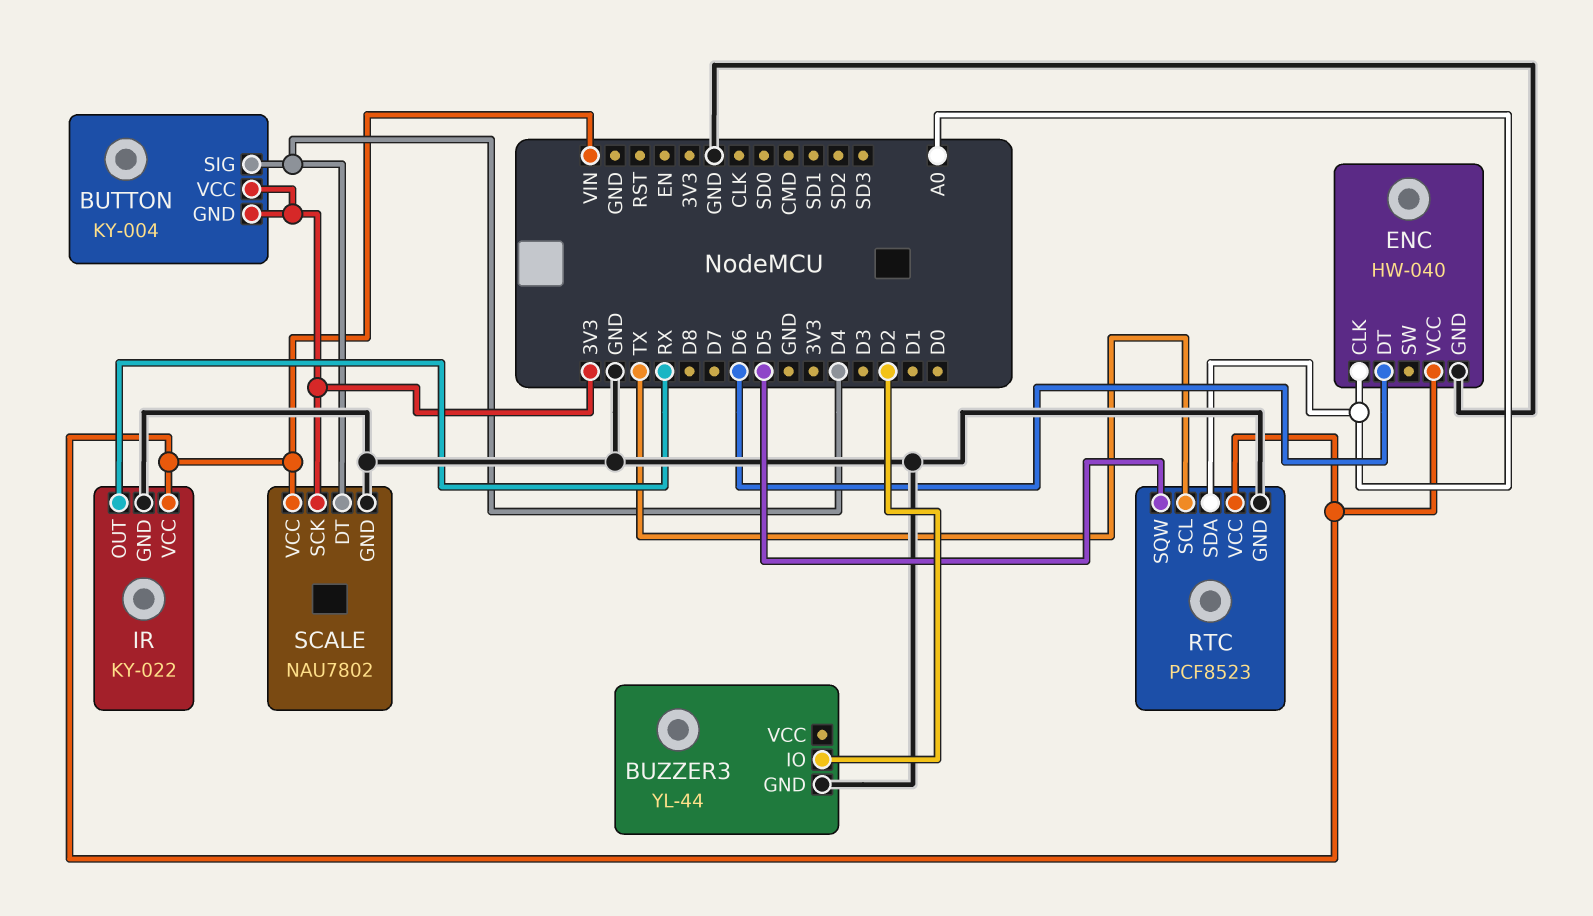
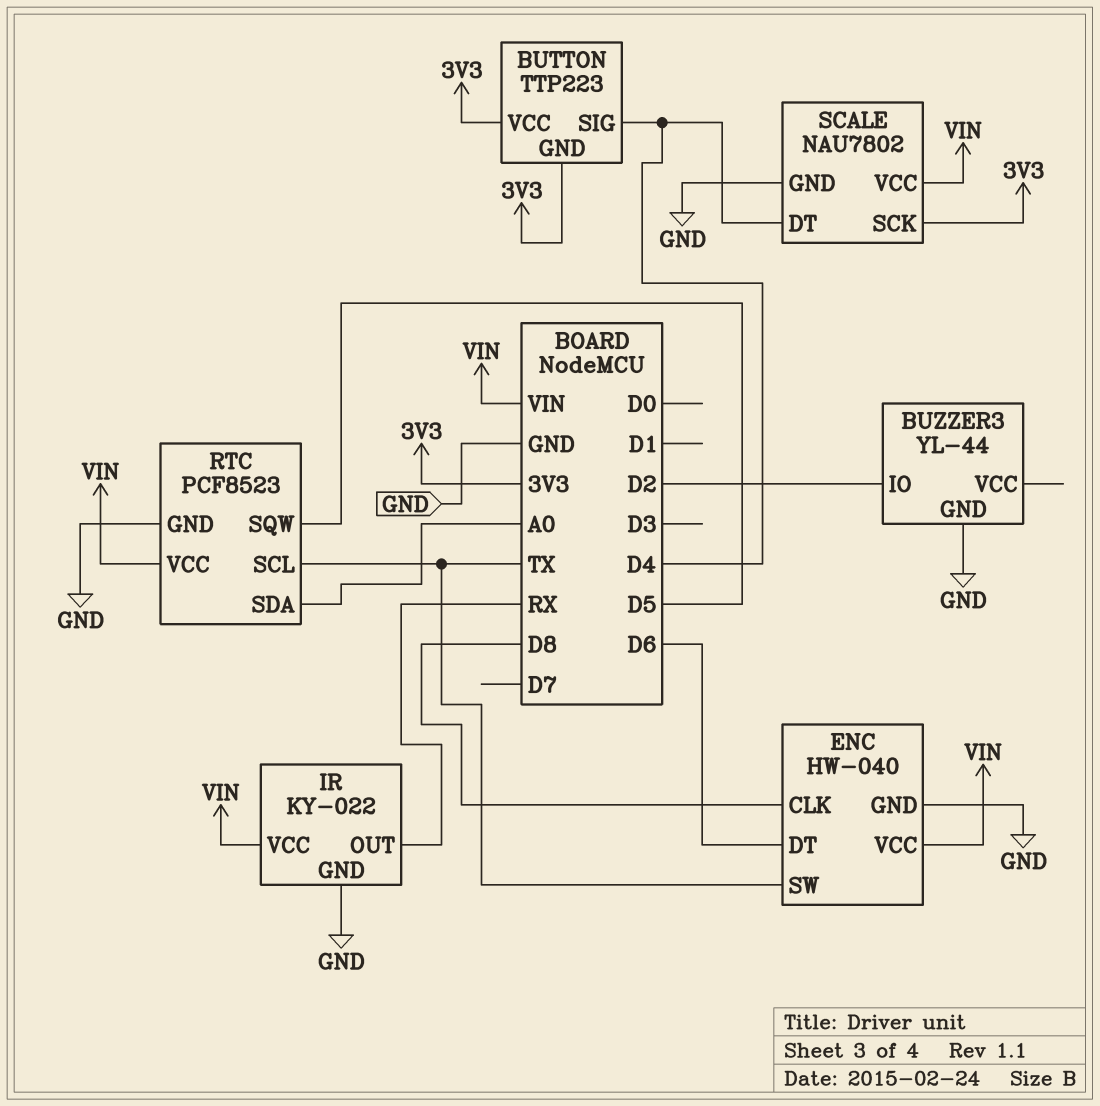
BUTTON: KY-004 -> TTP223
ENC pin CLK: A0 -> D8
ENC pin SW: none -> TX

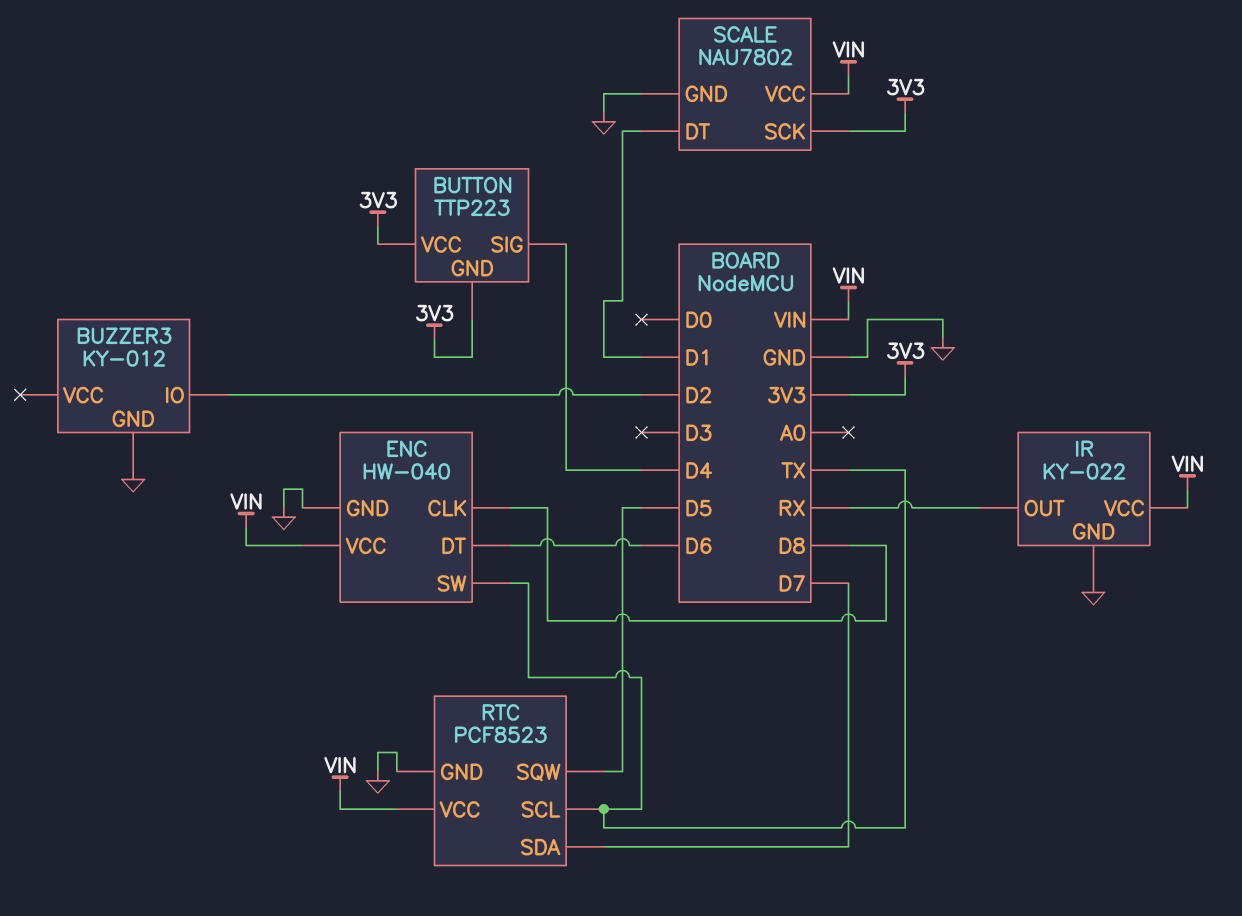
BUZZER3: YL-44 -> KY-012
RTC pin SDA: A0 -> D7
SCALE pin DT: D4 -> D1

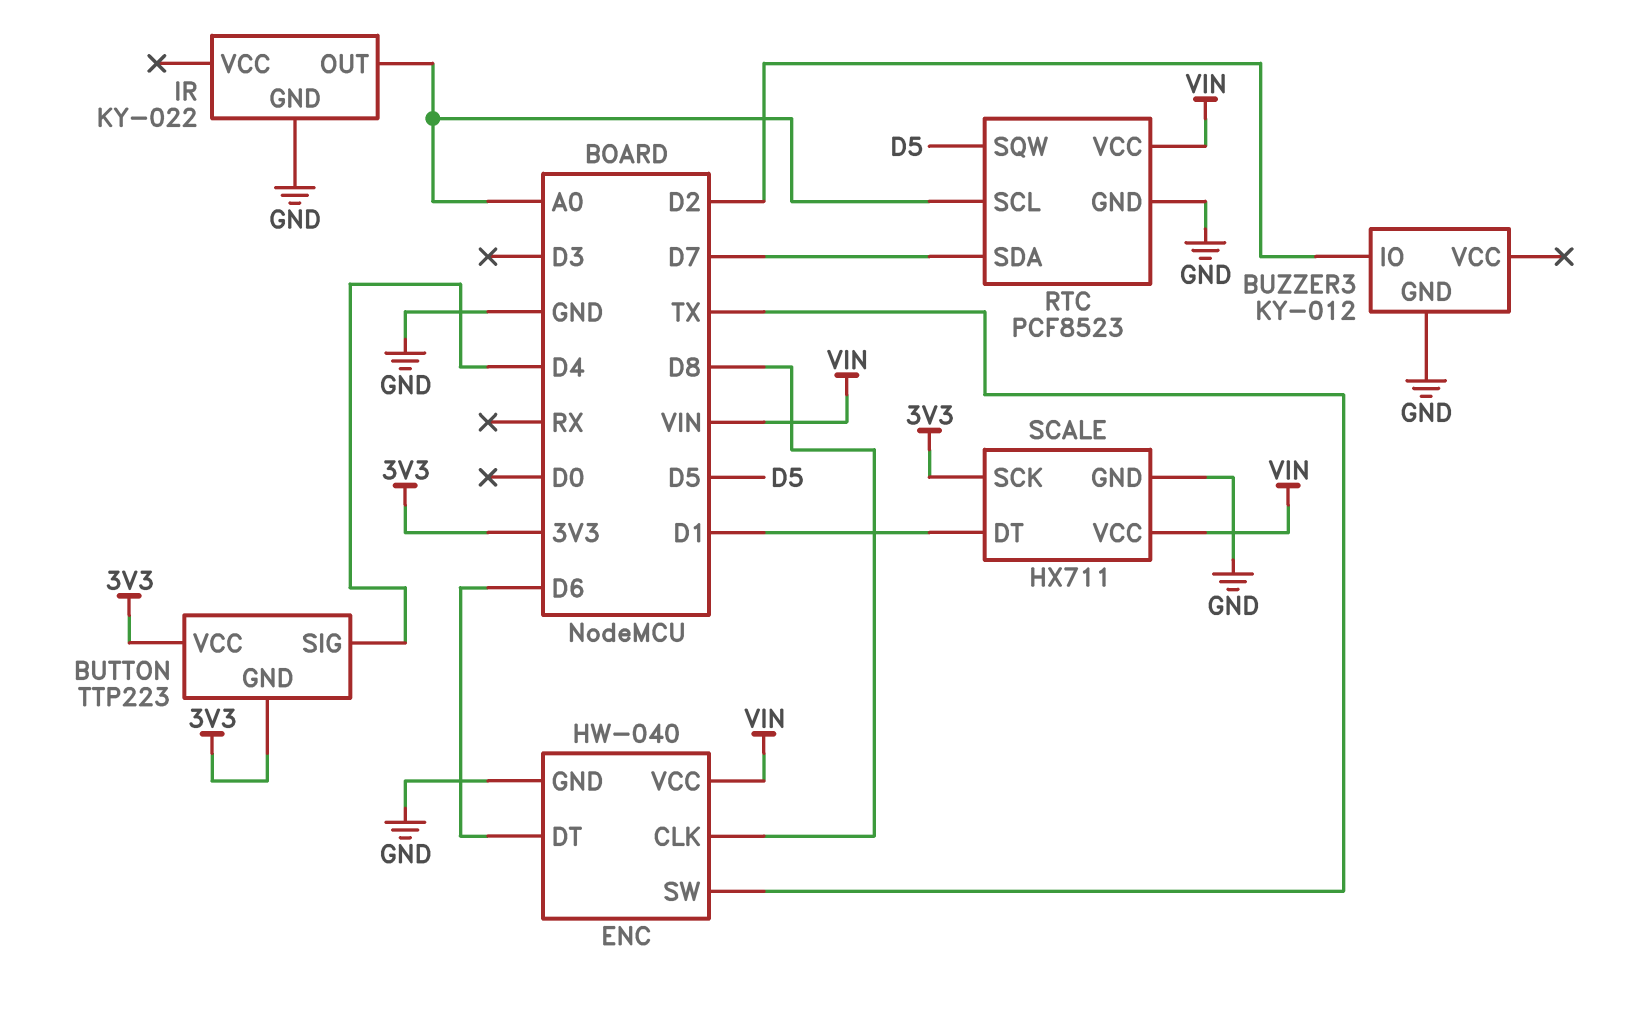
IR pin OUT: RX -> A0
IR pin VCC: VIN -> none
RTC pin SCL: TX -> A0
SCALE: NAU7802 -> HX711

